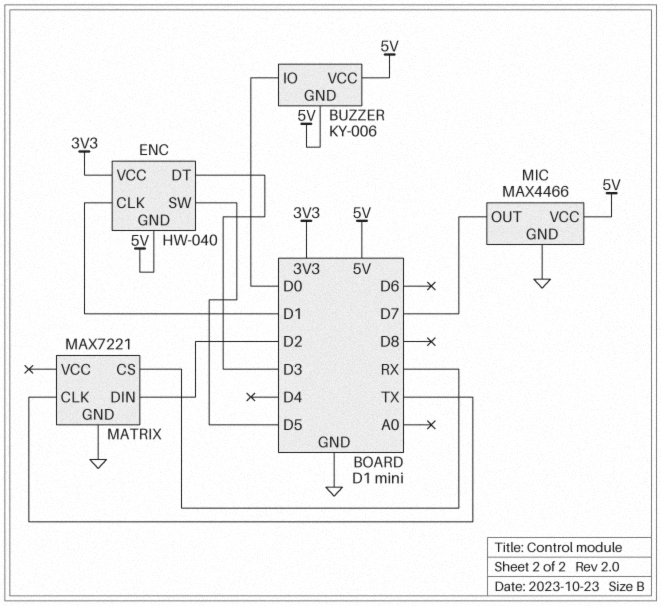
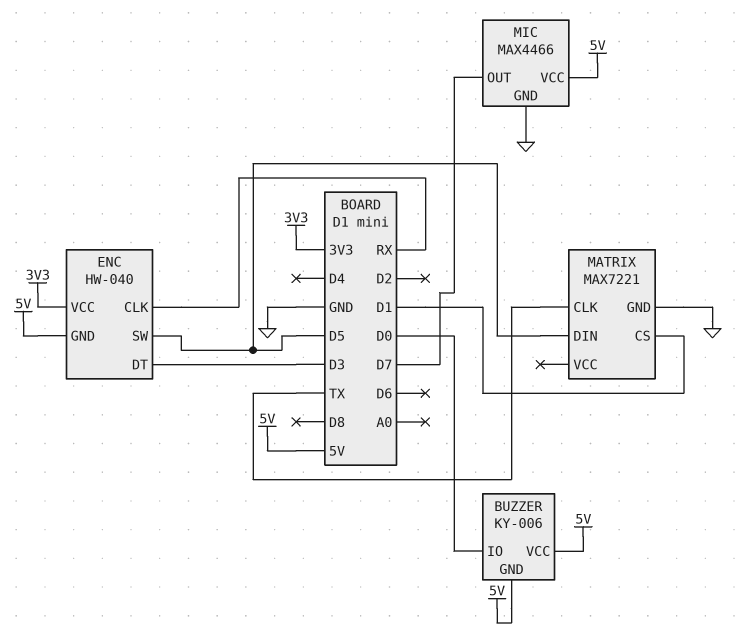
ENC pin CLK: D1 -> RX
MATRIX pin CS: RX -> D1
MATRIX pin DIN: D2 -> D5

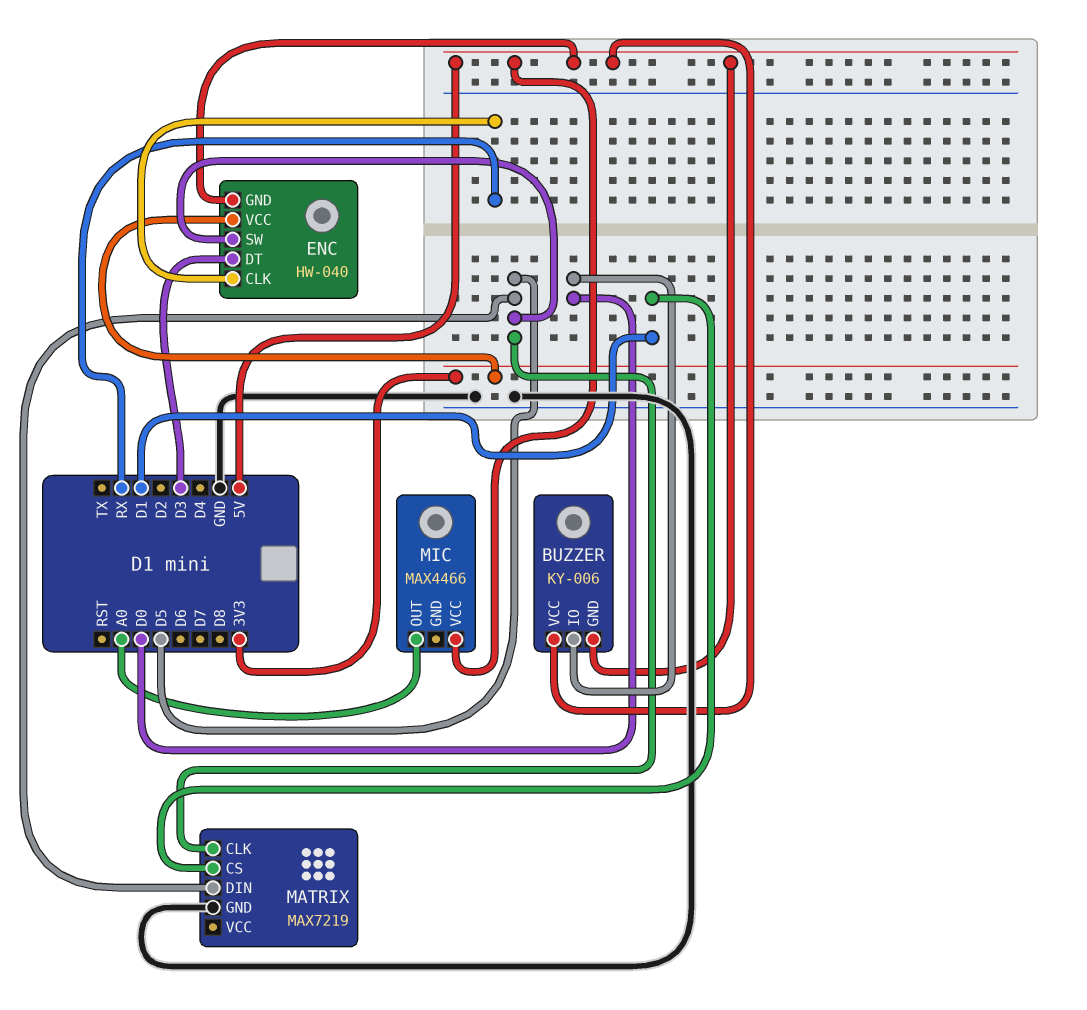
MATRIX: MAX7221 -> MAX7219
MATRIX pin CLK: TX -> D5
MIC pin GND: GND -> none
MIC pin OUT: D7 -> A0

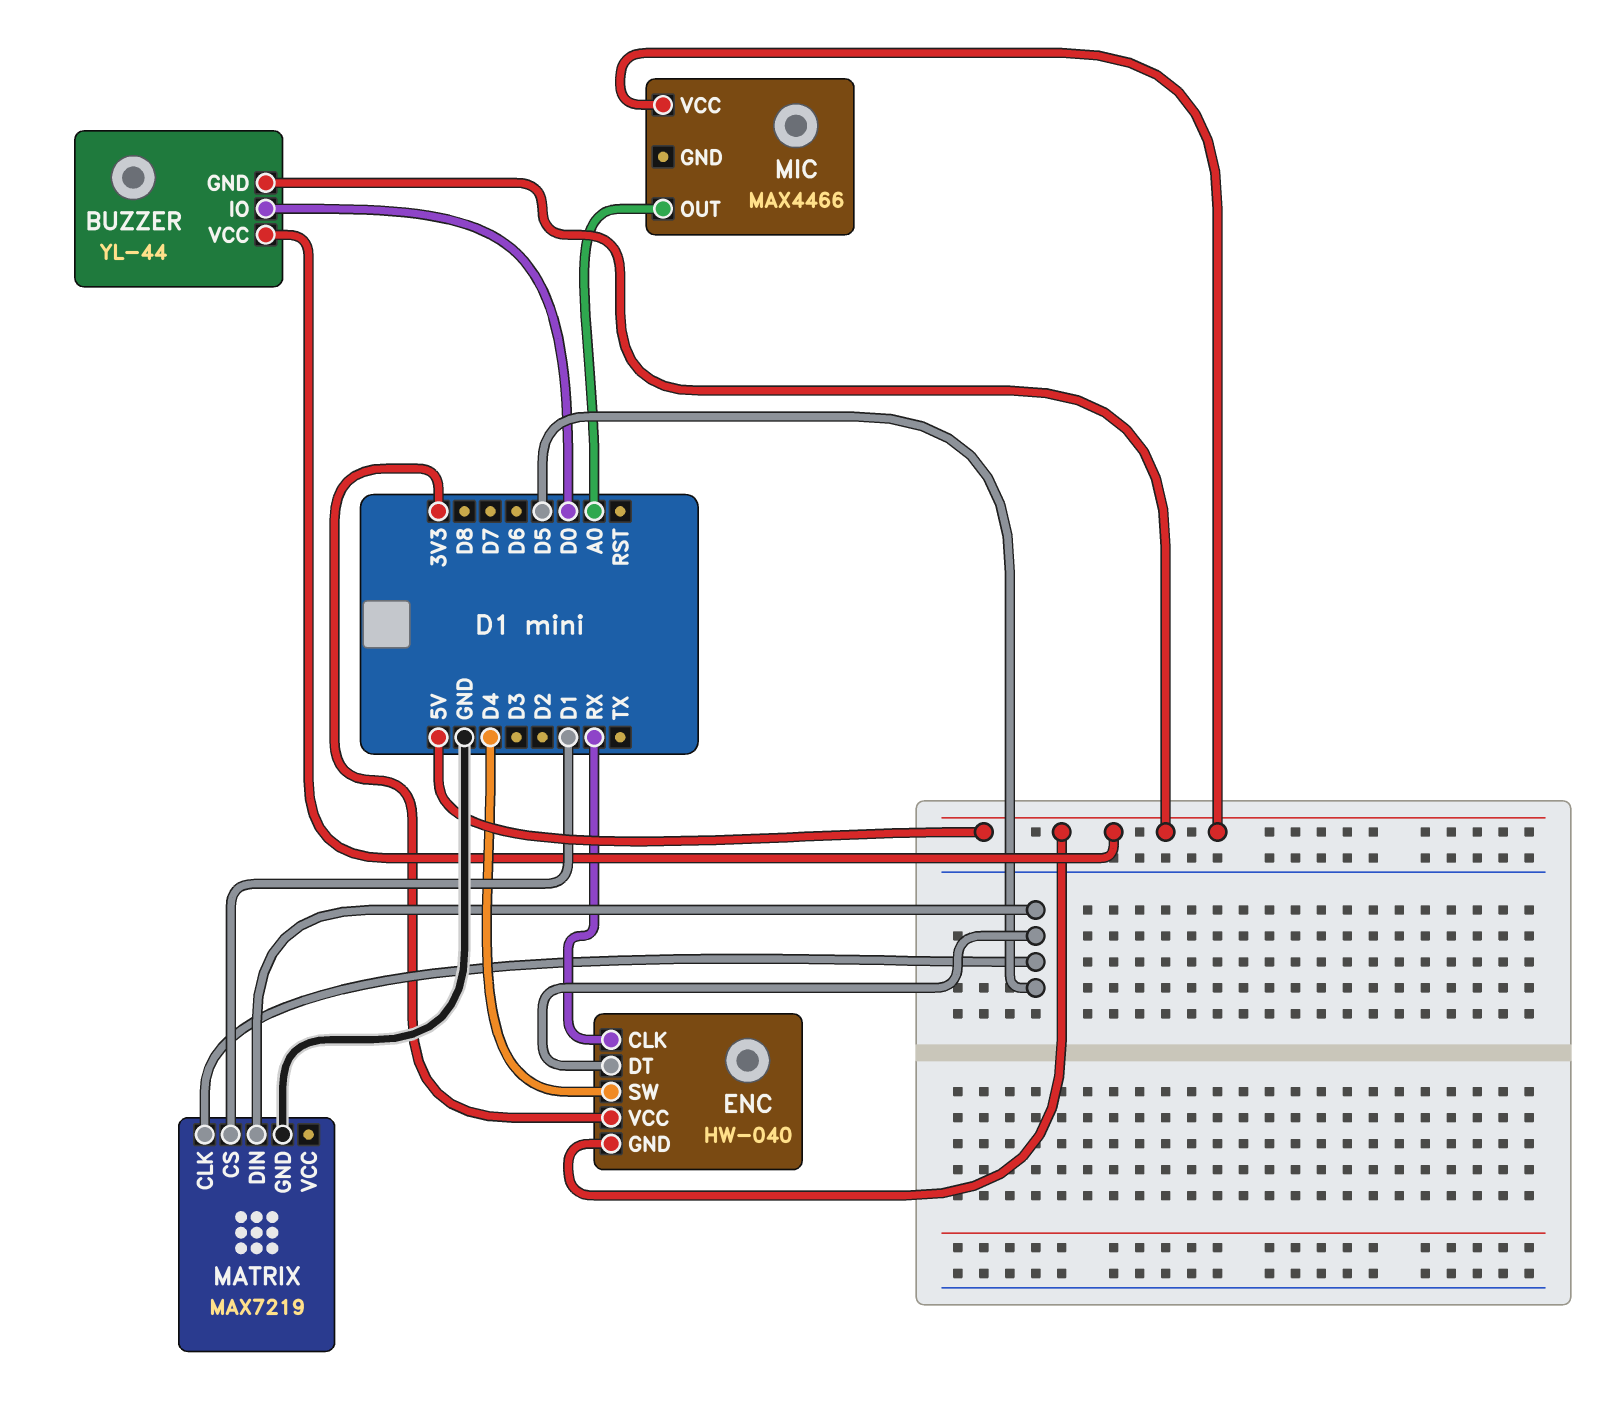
BUZZER: KY-006 -> YL-44
ENC pin DT: D3 -> D5
ENC pin SW: D5 -> D4

